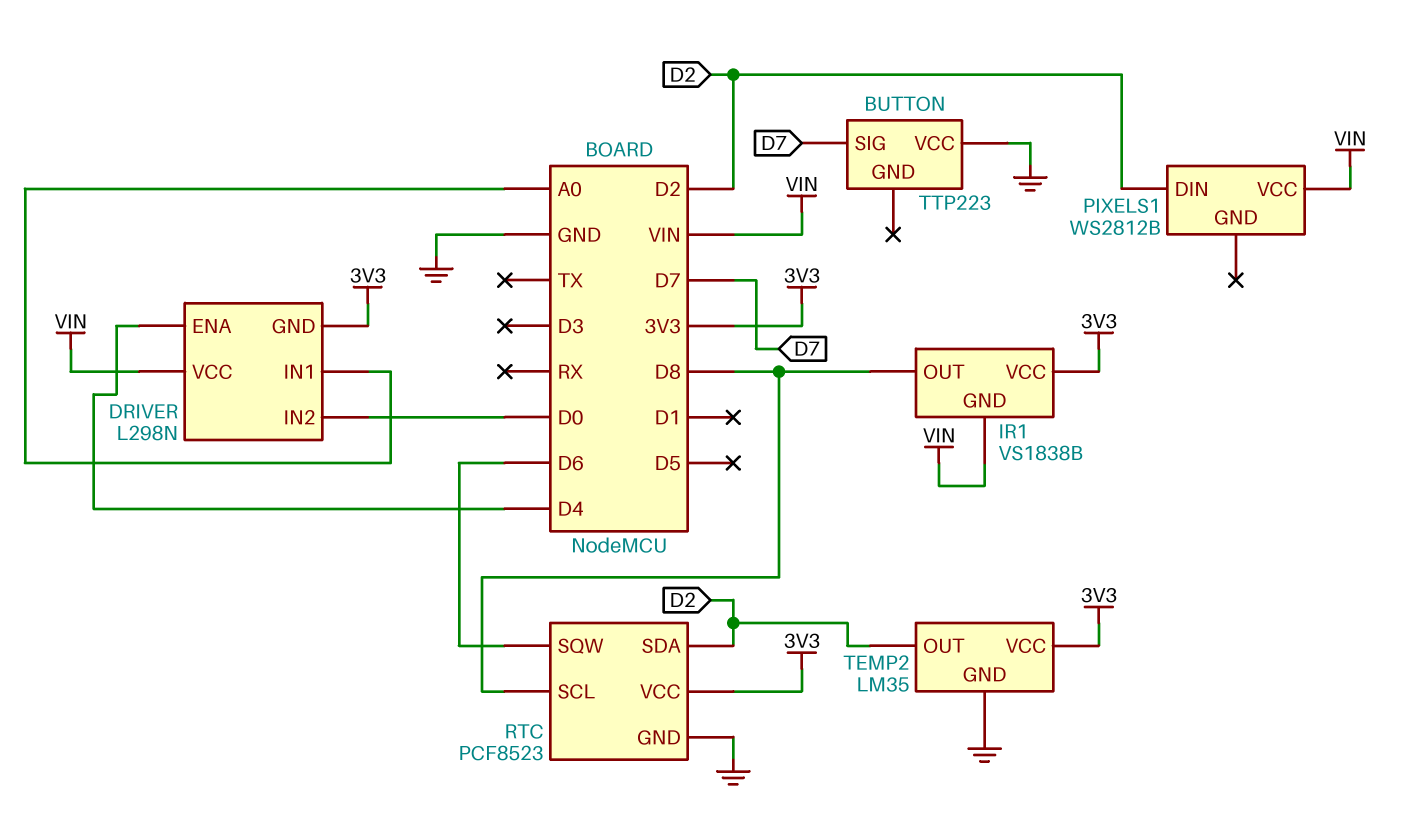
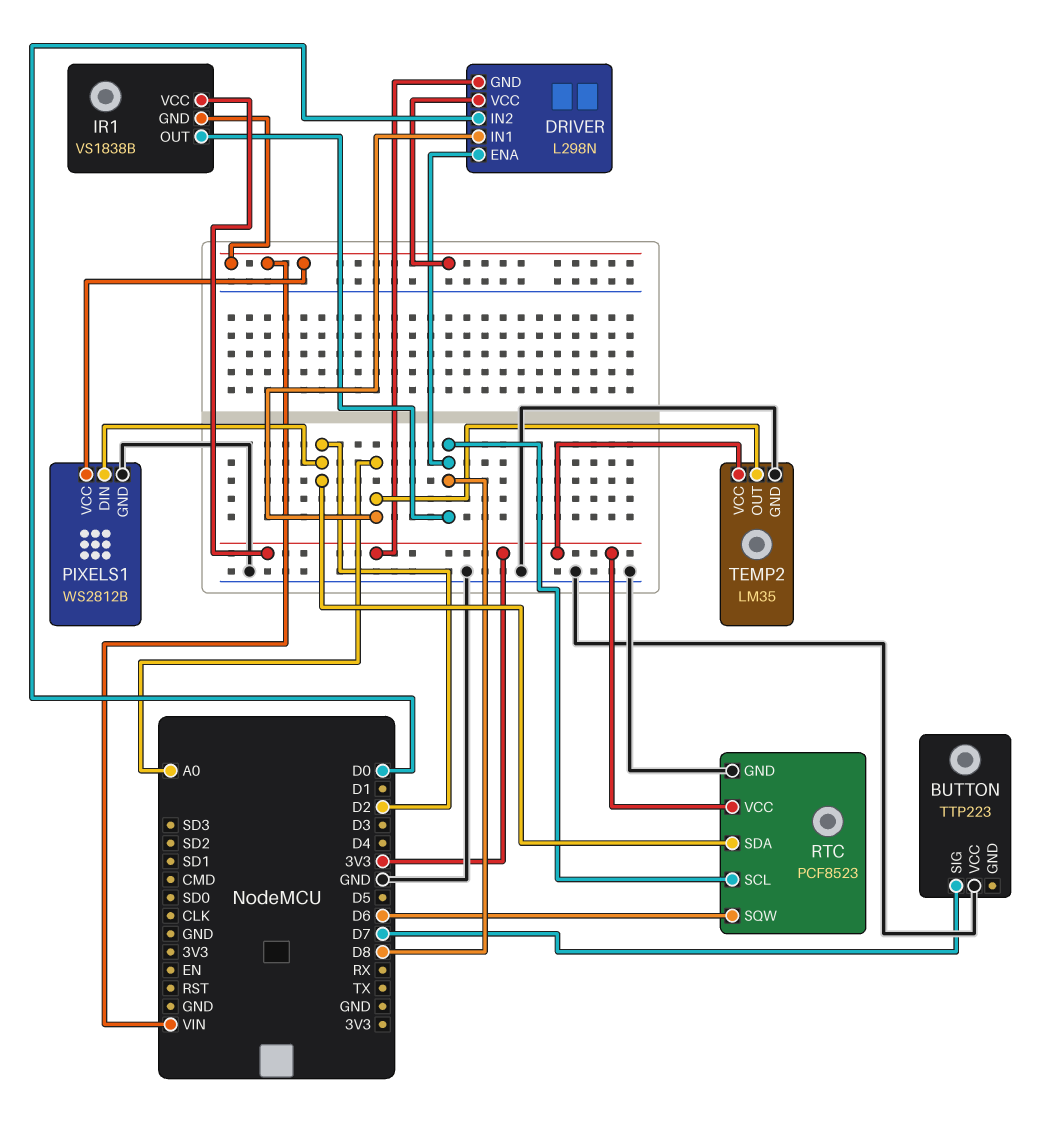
DRIVER pin ENA: D4 -> D8
PIXELS1 pin GND: none -> GND
TEMP2 pin OUT: D2 -> A0

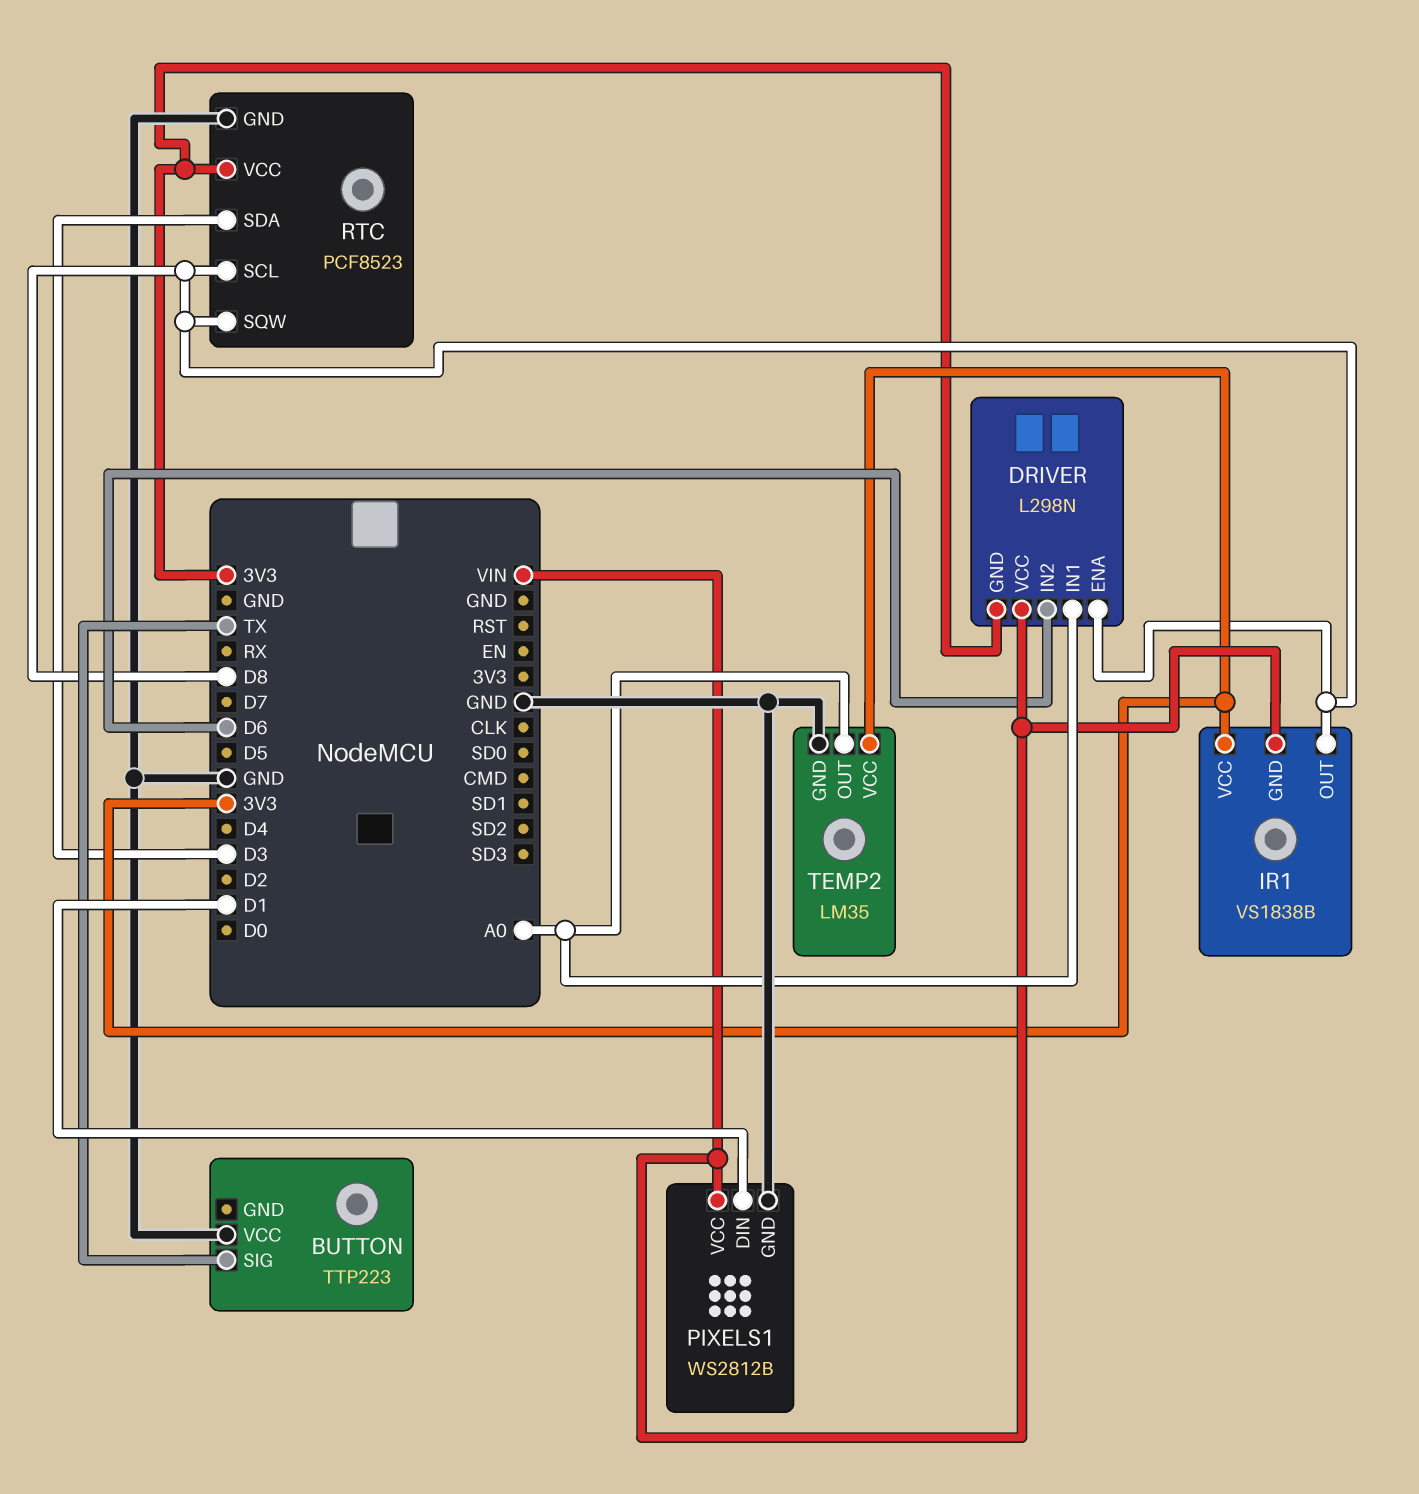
BUTTON pin SIG: D7 -> TX
DRIVER pin IN2: D0 -> D6
PIXELS1 pin DIN: D2 -> D1
RTC pin SDA: D2 -> D3
RTC pin SQW: D6 -> D8

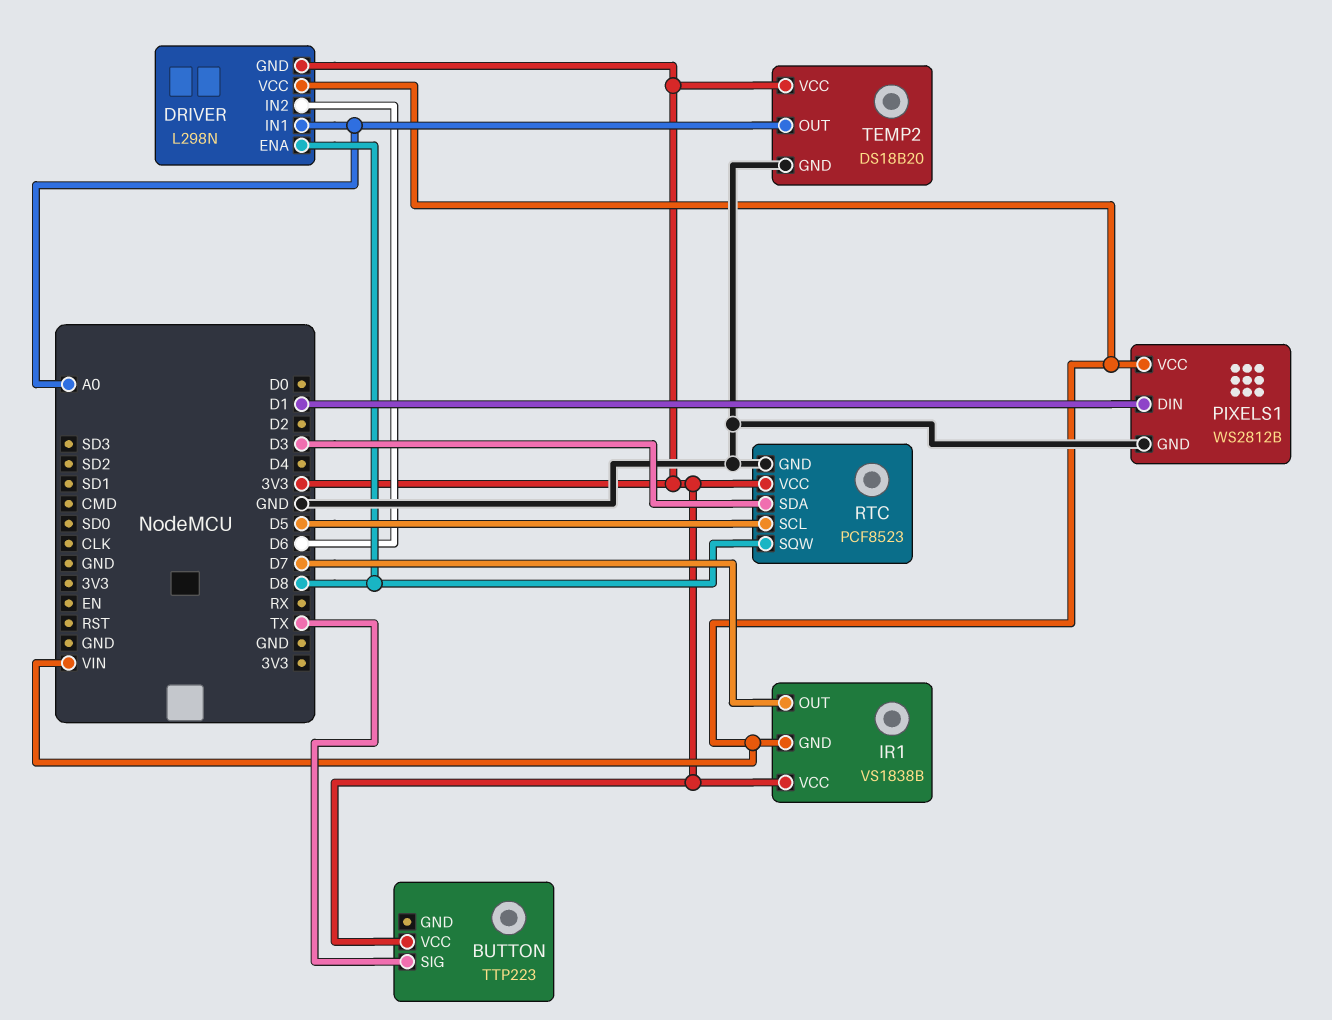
BUTTON pin VCC: GND -> 3V3
IR1 pin OUT: D8 -> D7
RTC pin SCL: D8 -> D5
TEMP2: LM35 -> DS18B20

